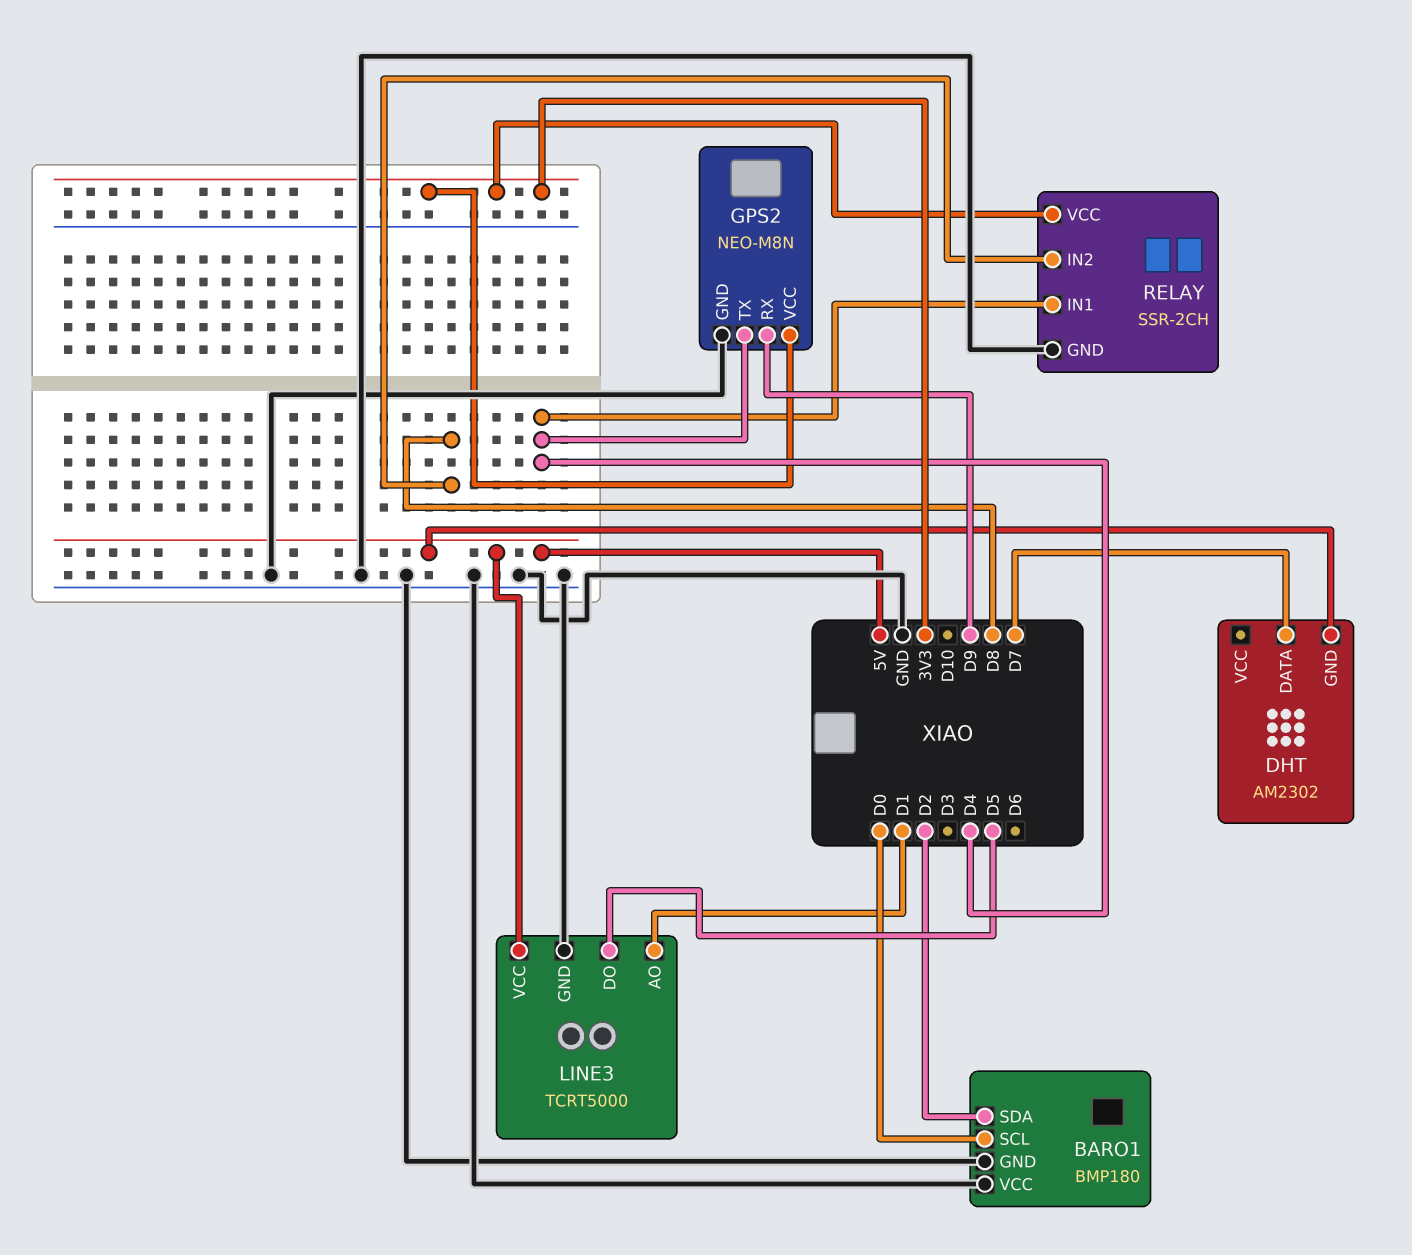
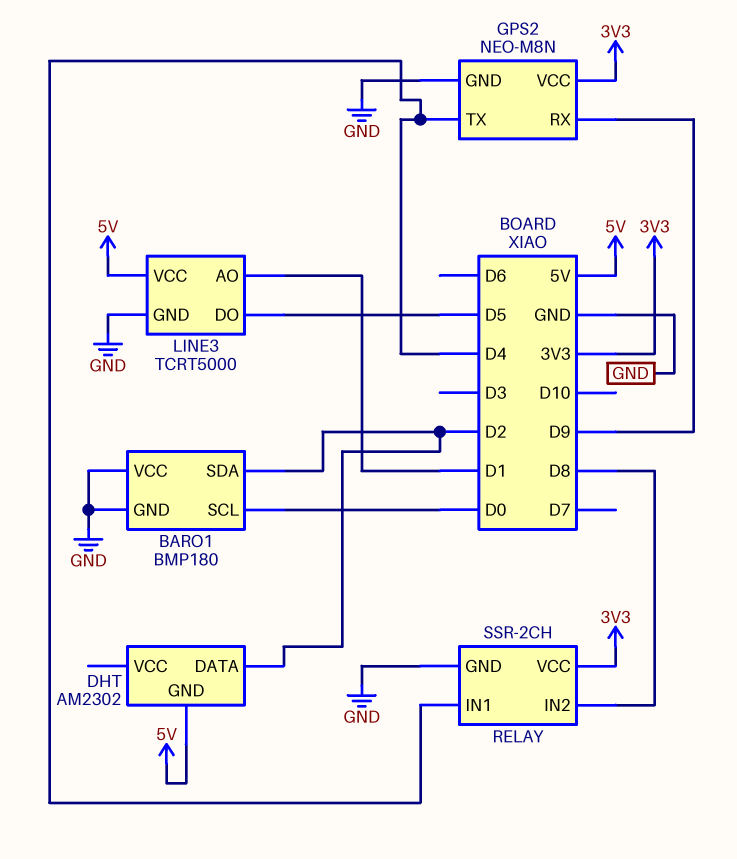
DHT pin DATA: D7 -> D2

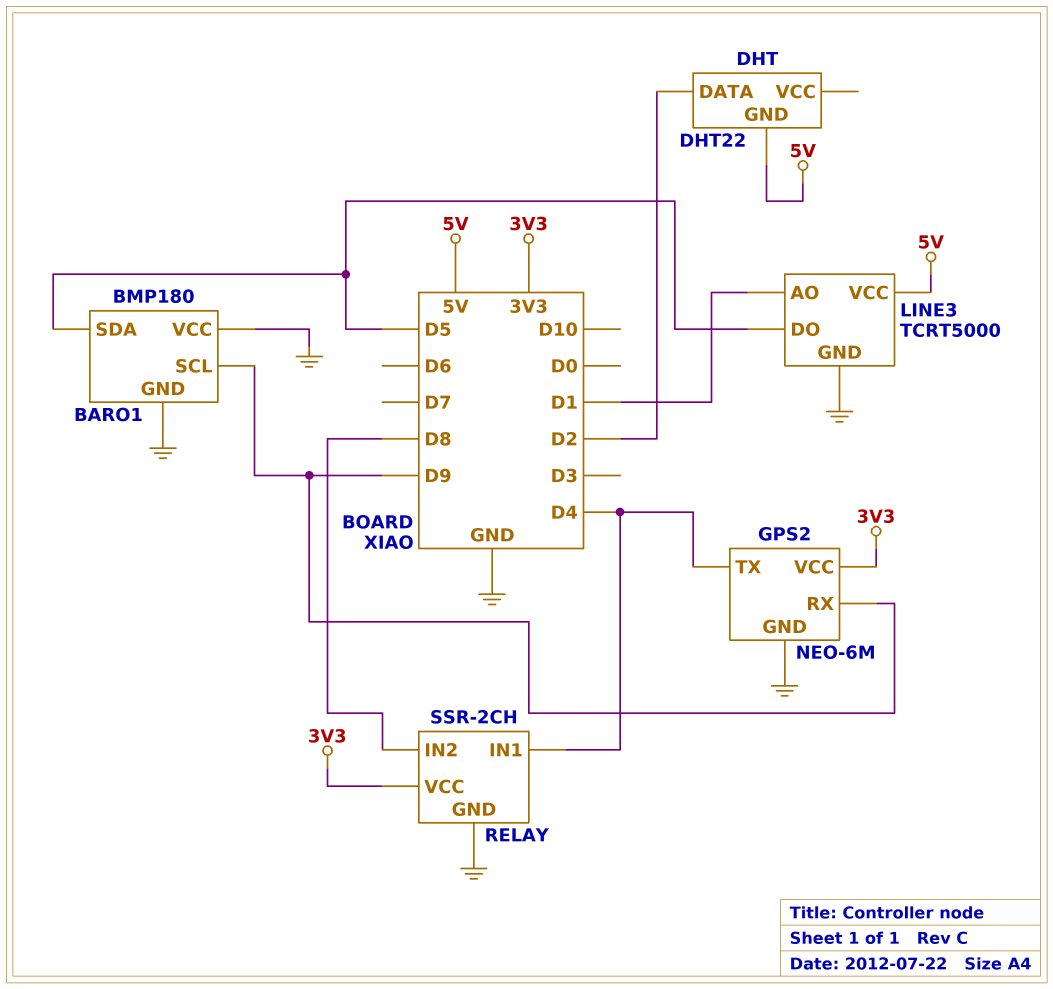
BARO1 pin SCL: D0 -> D9
BARO1 pin SDA: D2 -> D5
DHT: AM2302 -> DHT22
GPS2: NEO-M8N -> NEO-6M

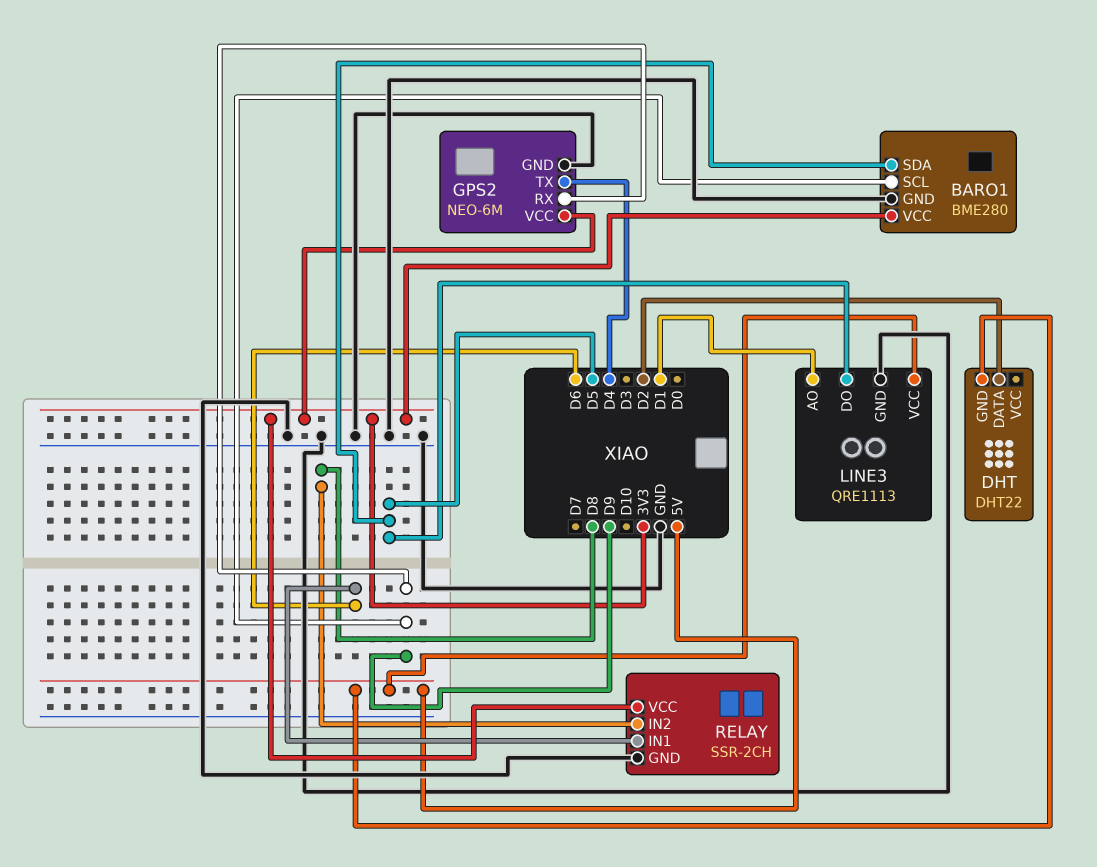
BARO1: BMP180 -> BME280
BARO1 pin VCC: GND -> 3V3
LINE3: TCRT5000 -> QRE1113
RELAY pin IN1: D4 -> D6

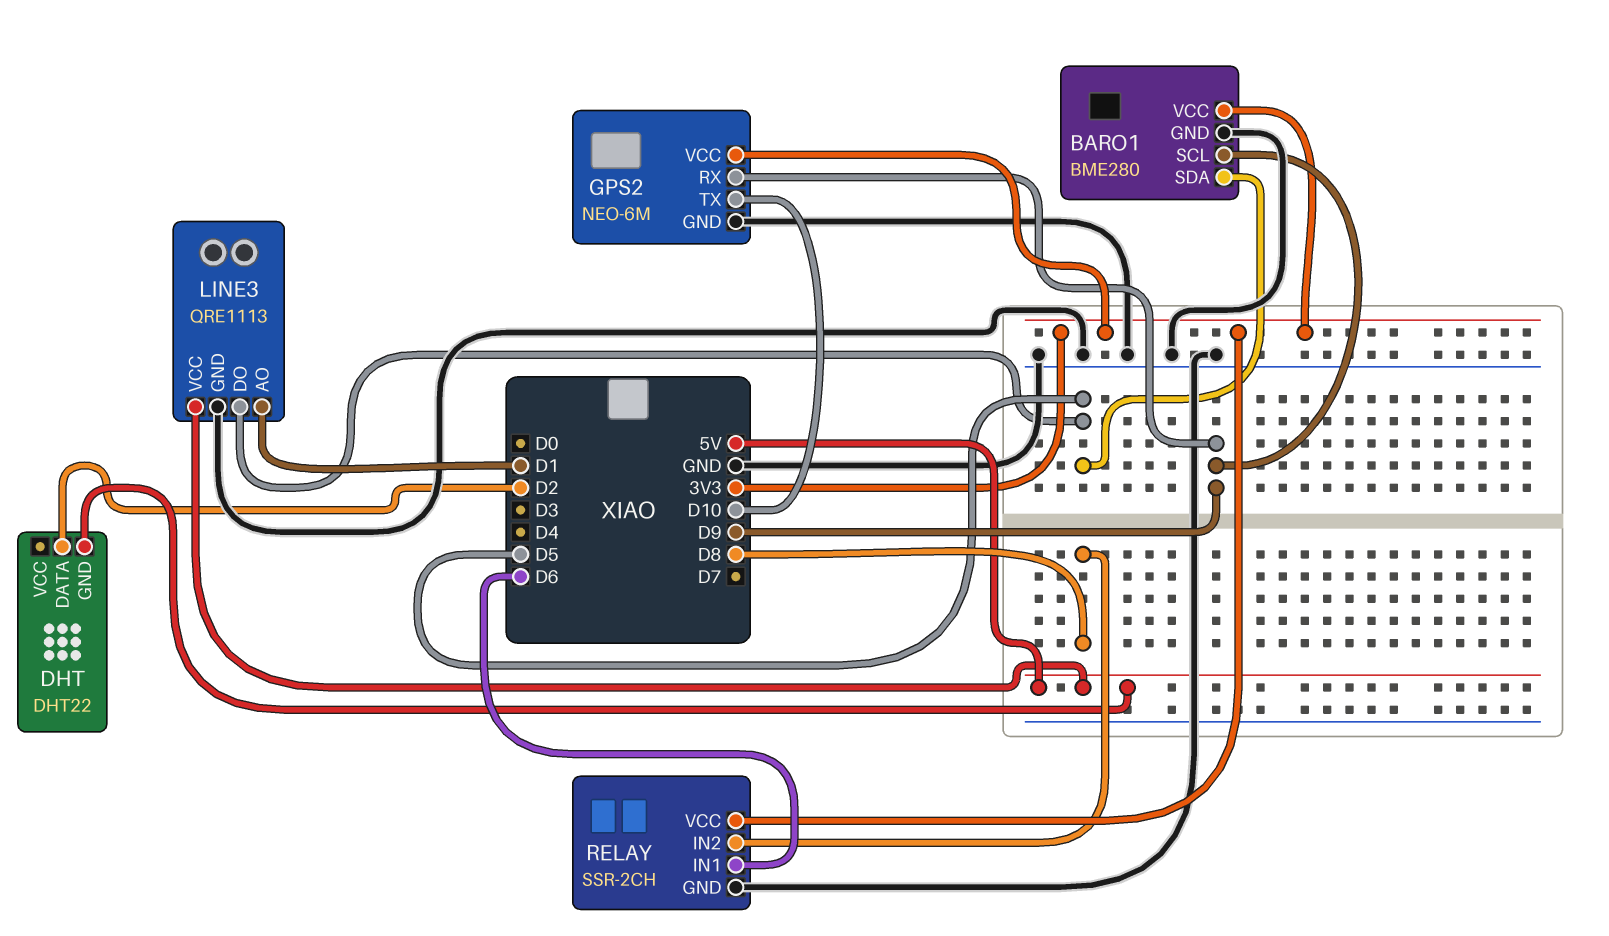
GPS2 pin TX: D4 -> D10

